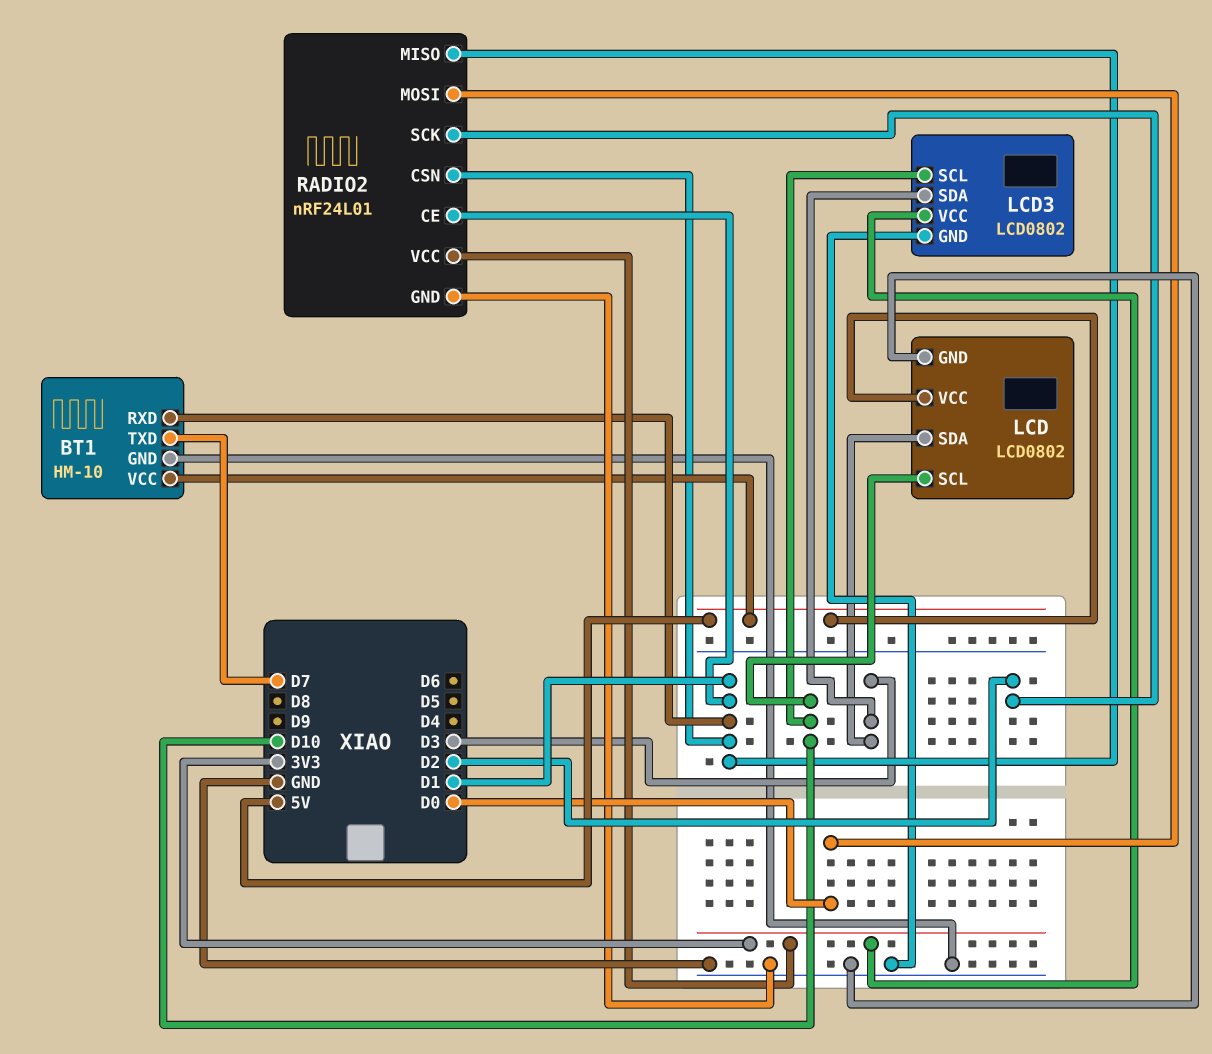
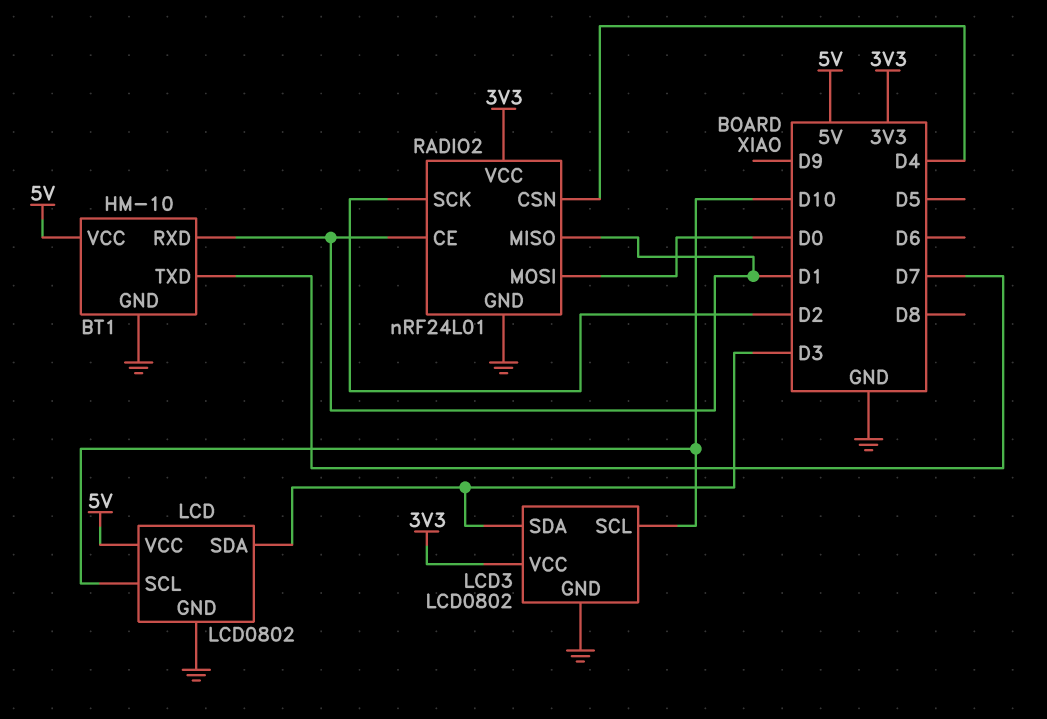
RADIO2 pin CSN: D1 -> D4

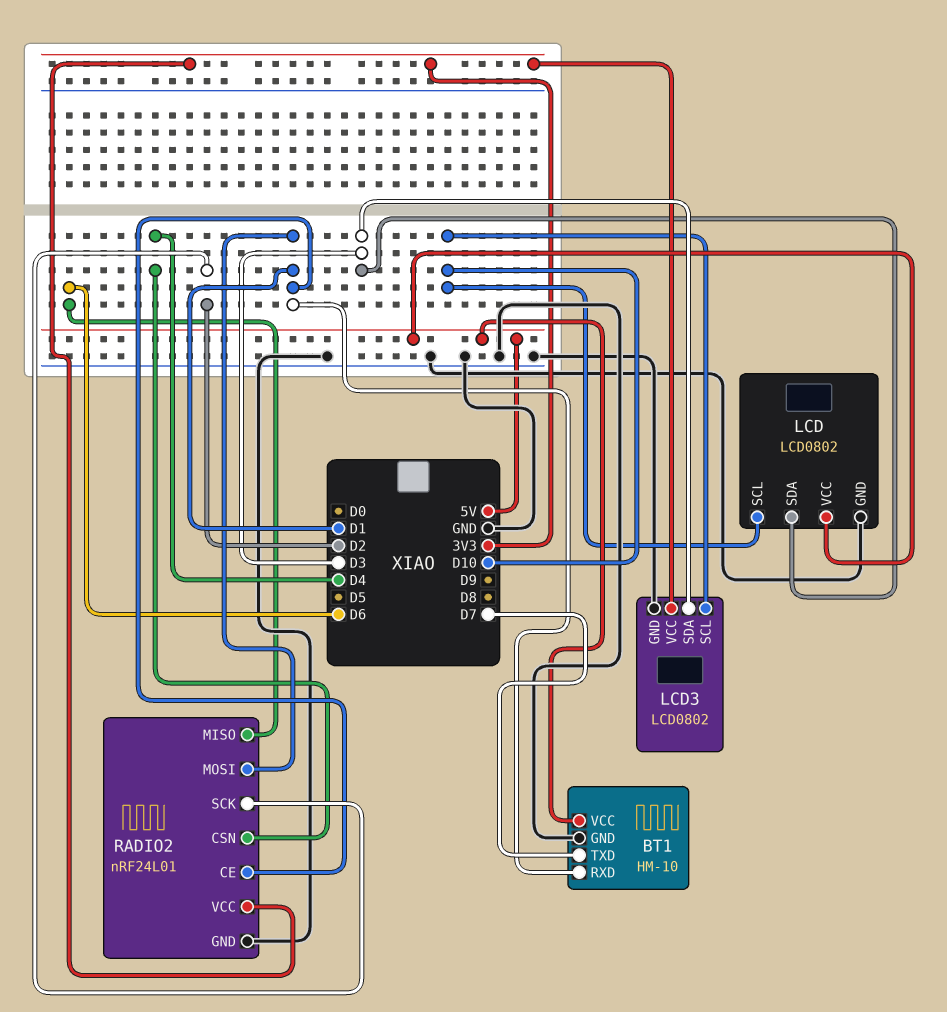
RADIO2 pin MISO: D1 -> D6
RADIO2 pin MOSI: D0 -> D1

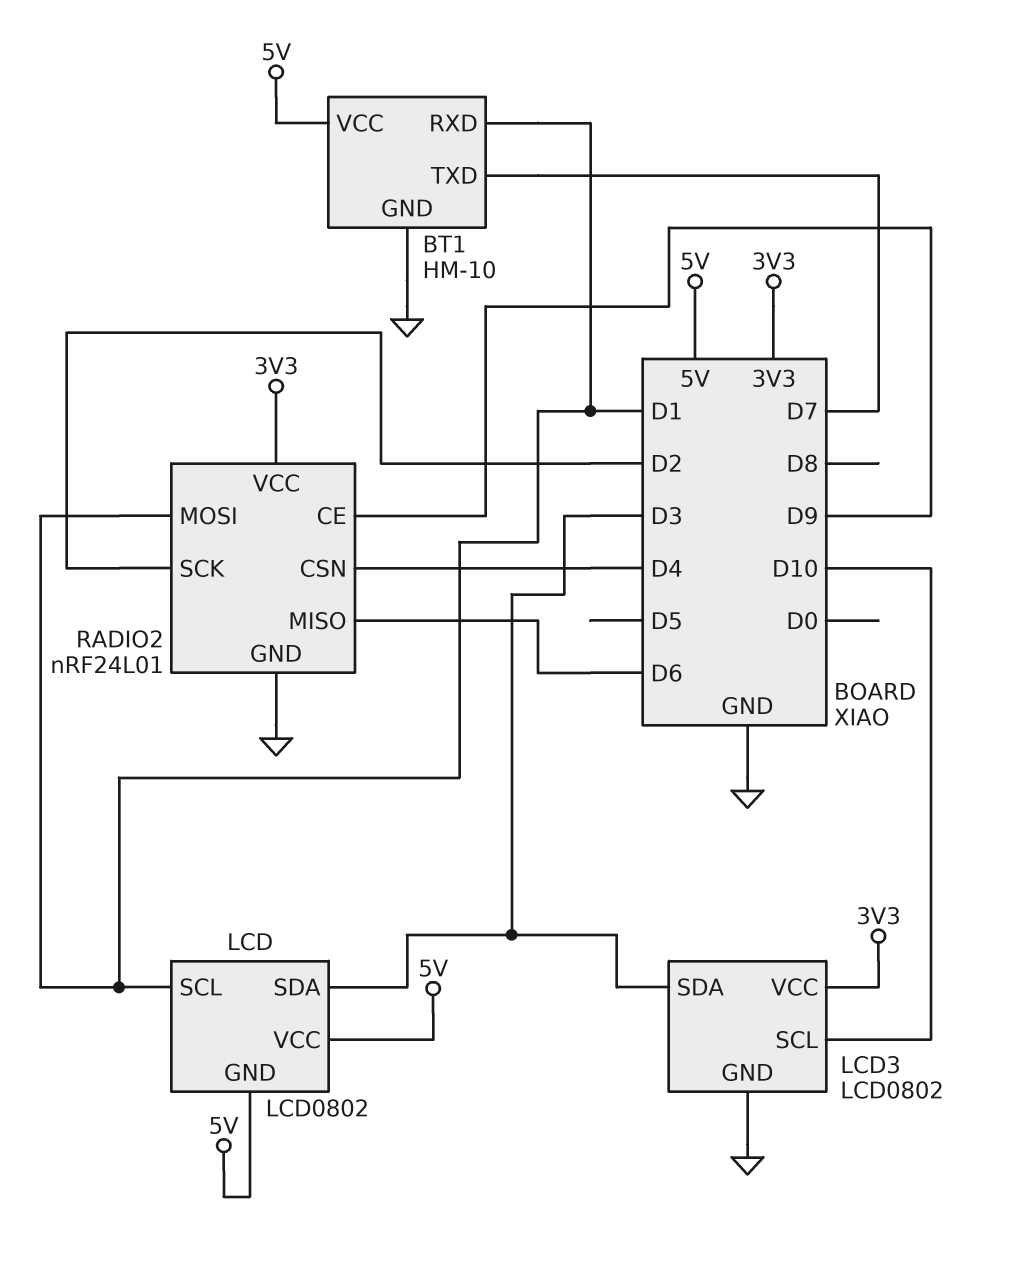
LCD pin GND: GND -> 5V
LCD pin SCL: D10 -> D1
RADIO2 pin CE: D1 -> D9

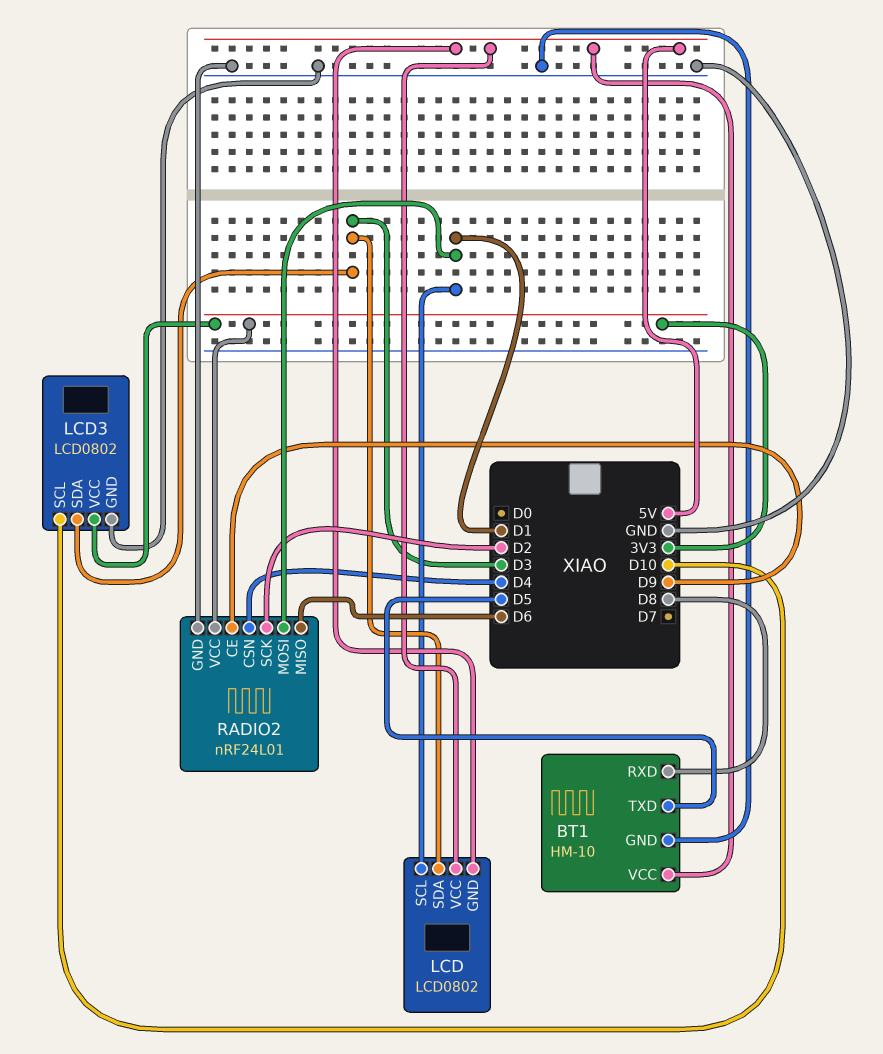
BT1 pin RXD: D1 -> D8
BT1 pin TXD: D7 -> D5

